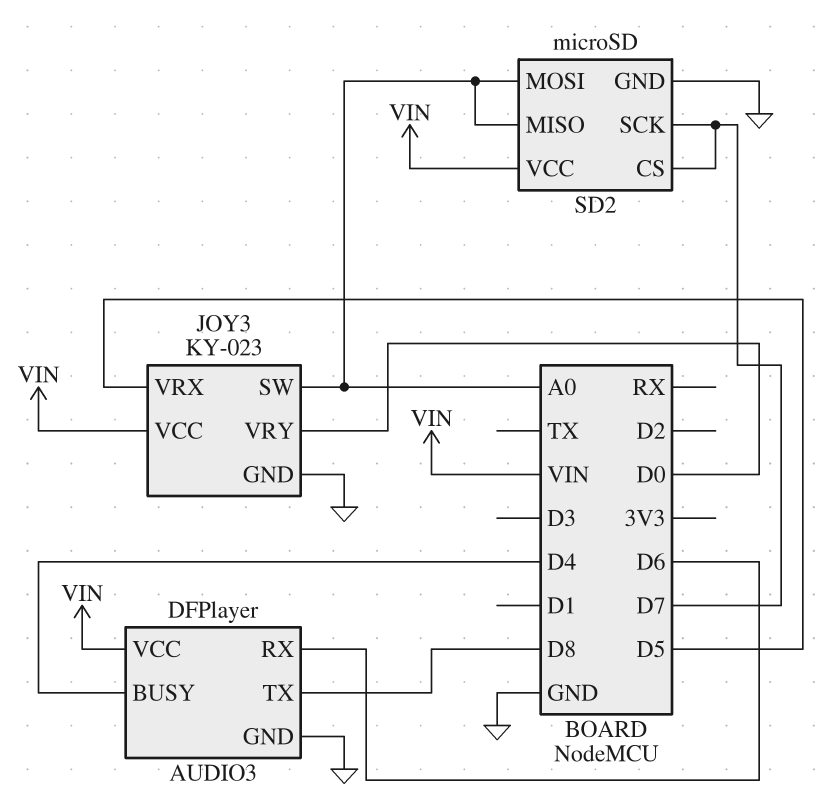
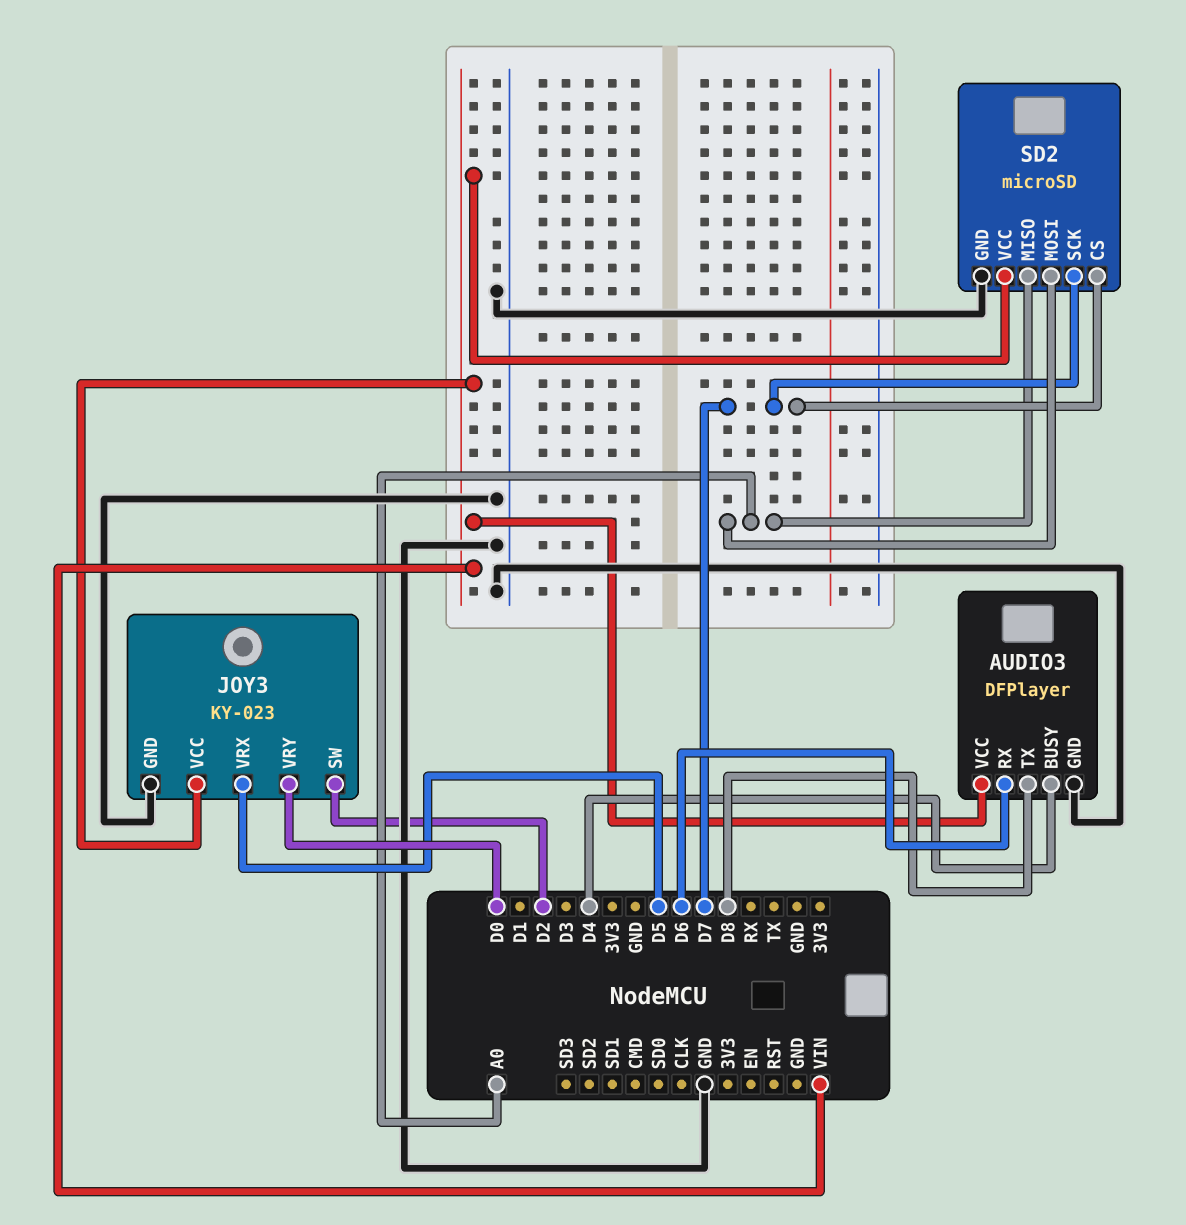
JOY3 pin SW: A0 -> D2

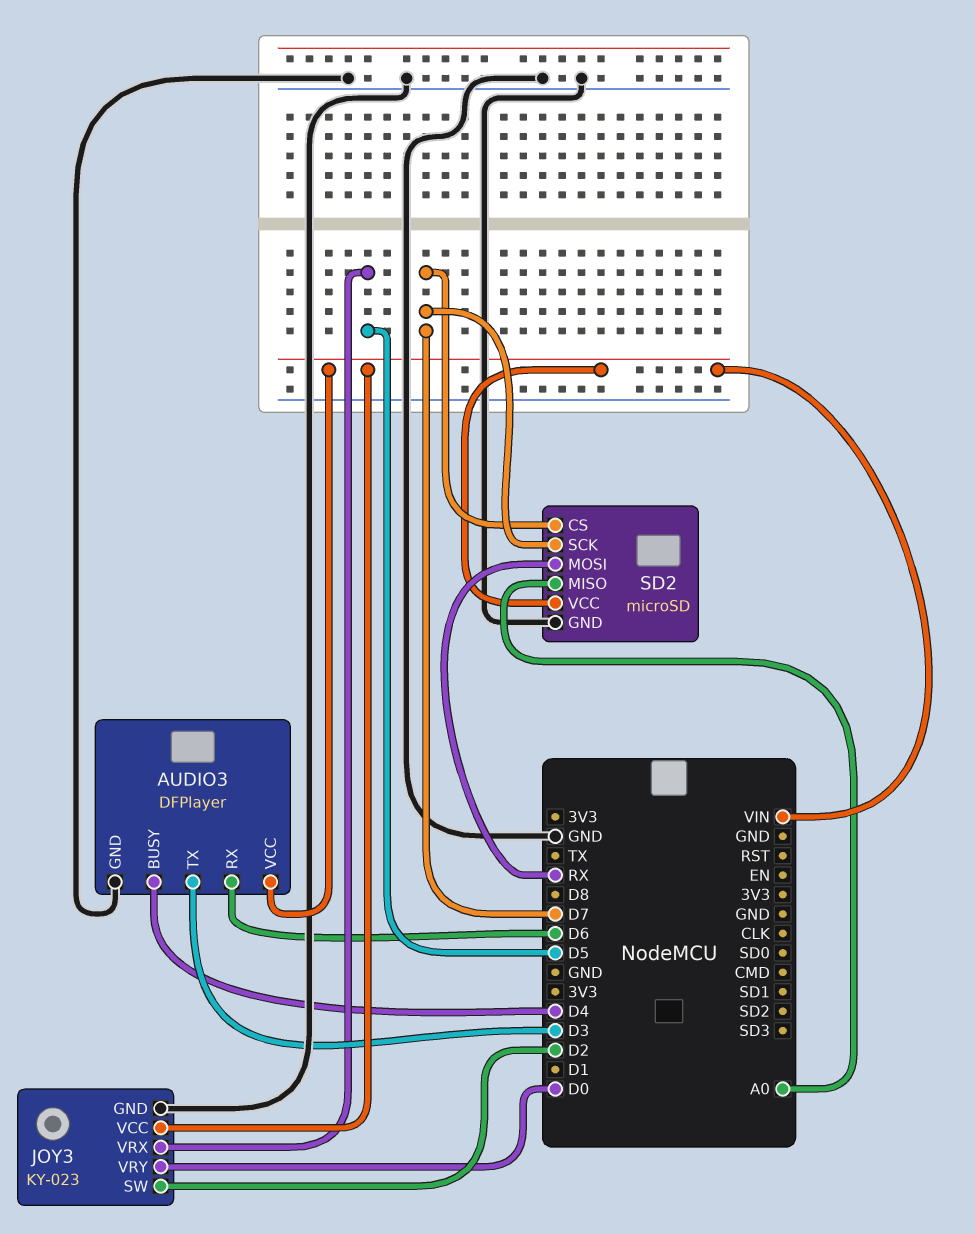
AUDIO3 pin TX: D8 -> D3
SD2 pin MOSI: A0 -> RX

